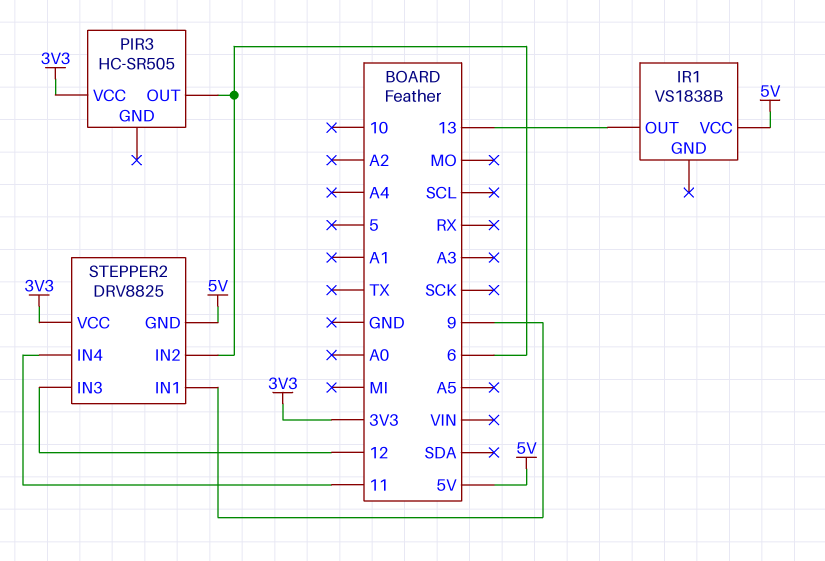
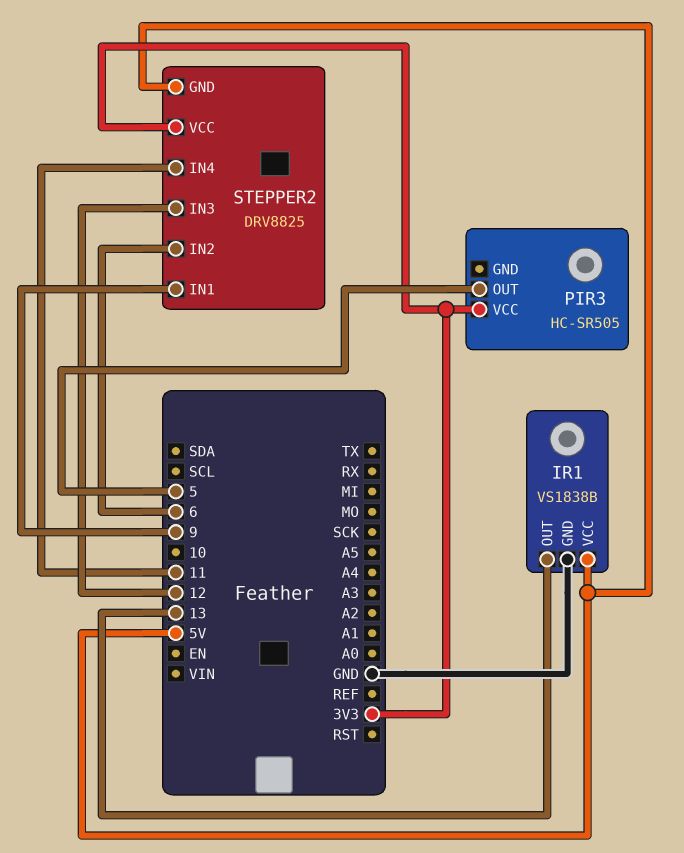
IR1 pin GND: none -> GND
PIR3 pin OUT: 6 -> 5

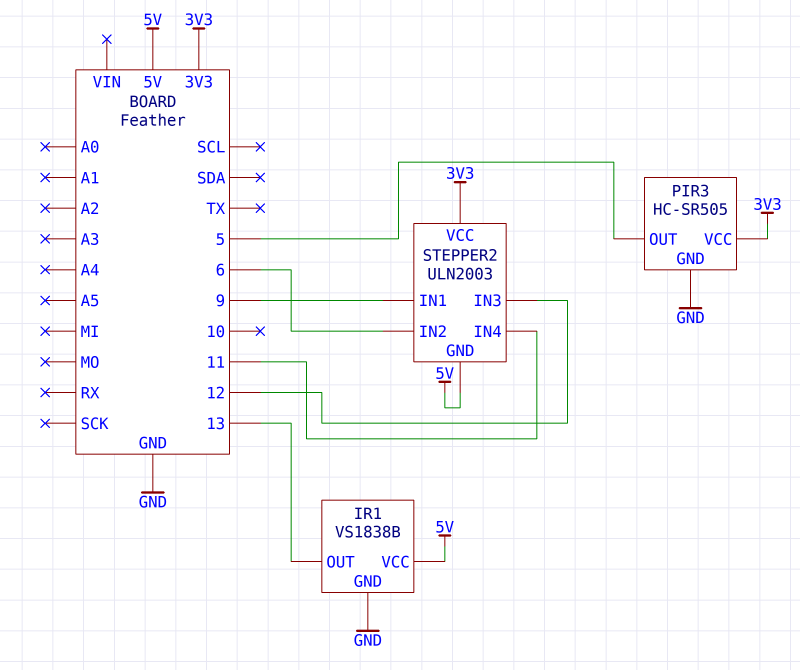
PIR3 pin GND: none -> GND
STEPPER2: DRV8825 -> ULN2003

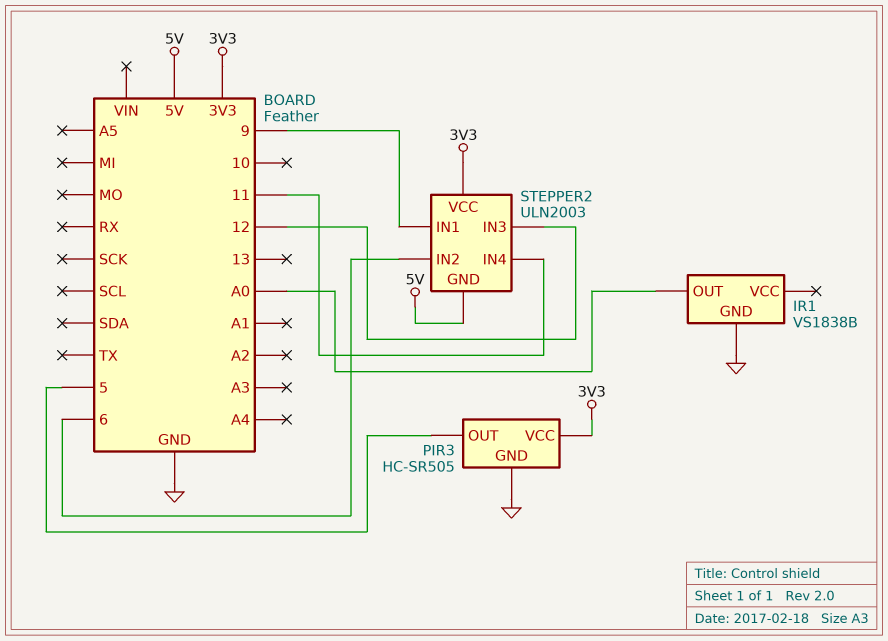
IR1 pin OUT: 13 -> A0
IR1 pin VCC: 5V -> none

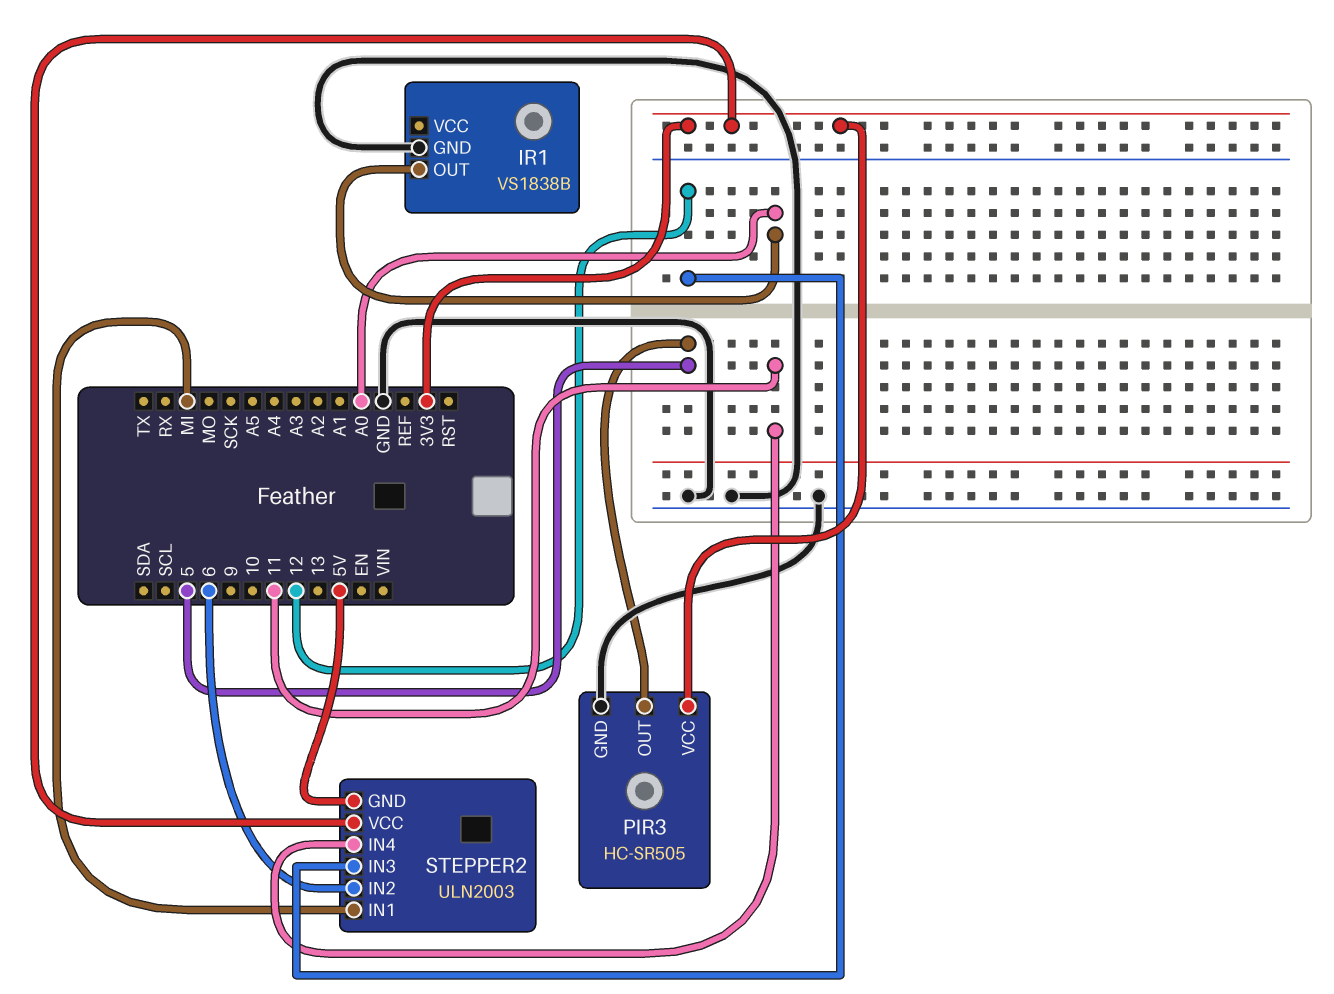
STEPPER2 pin IN1: 9 -> MI

